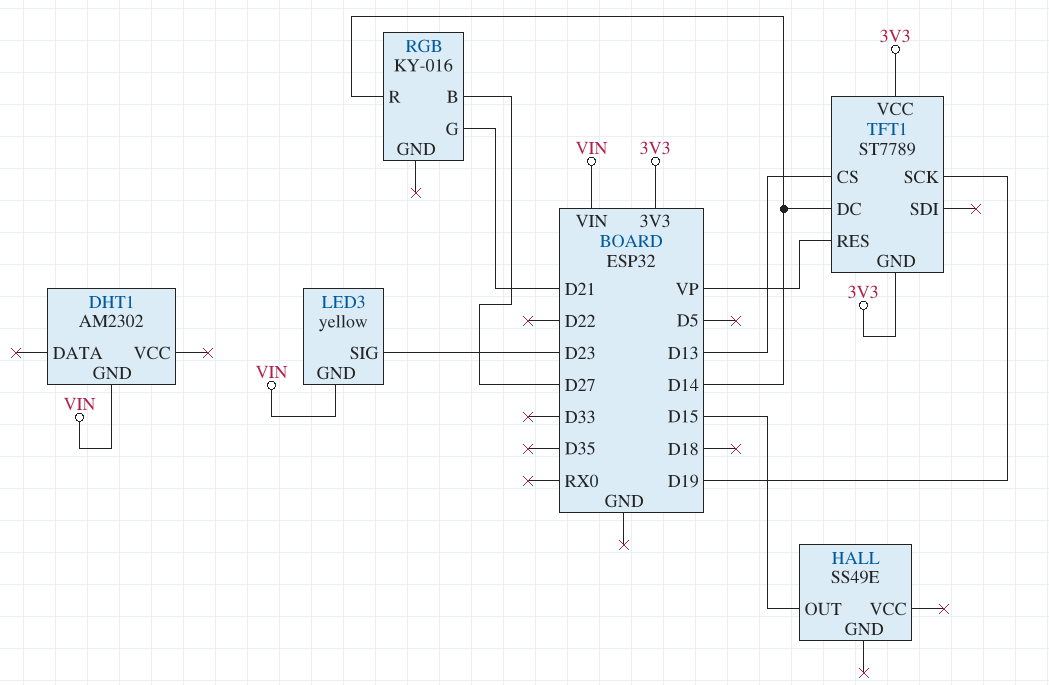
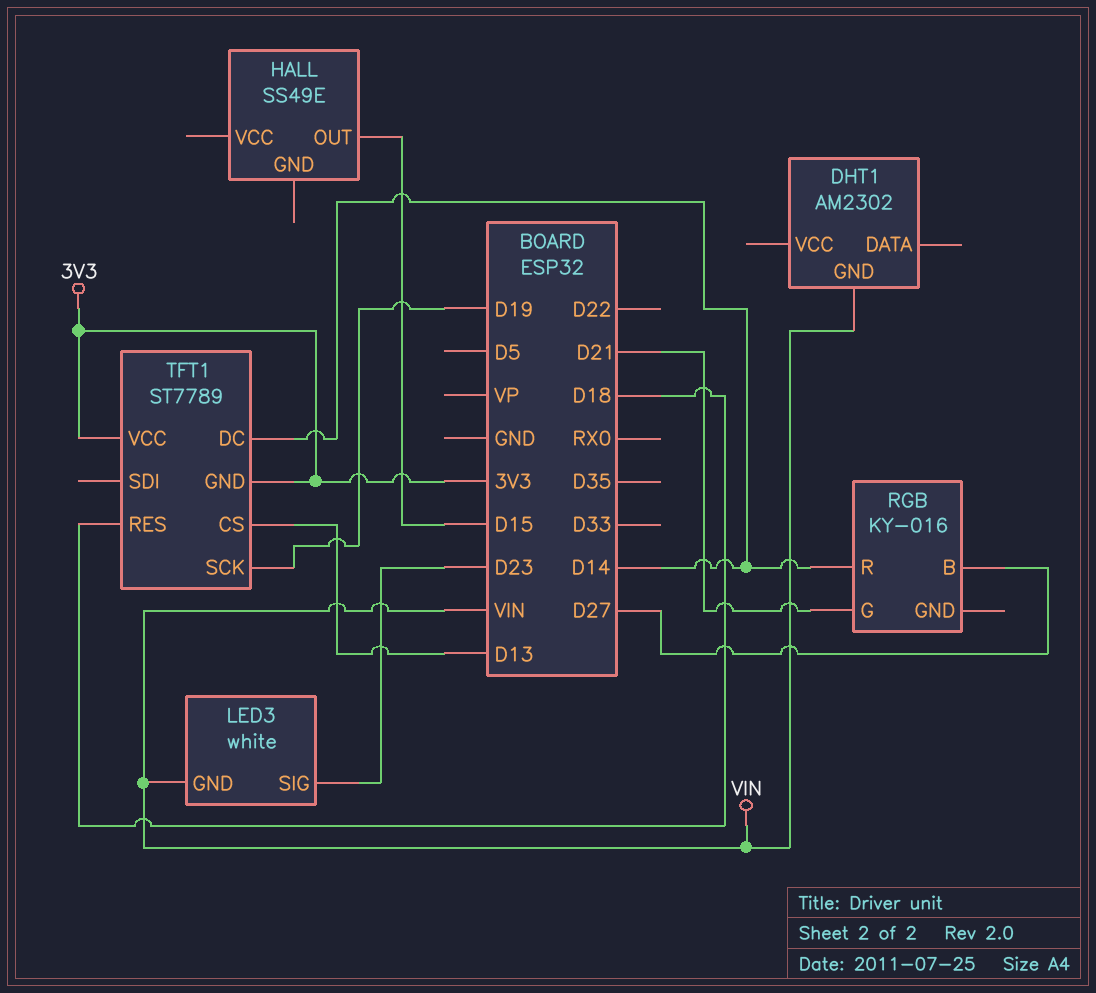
LED3: yellow -> white
TFT1 pin RES: VP -> D18

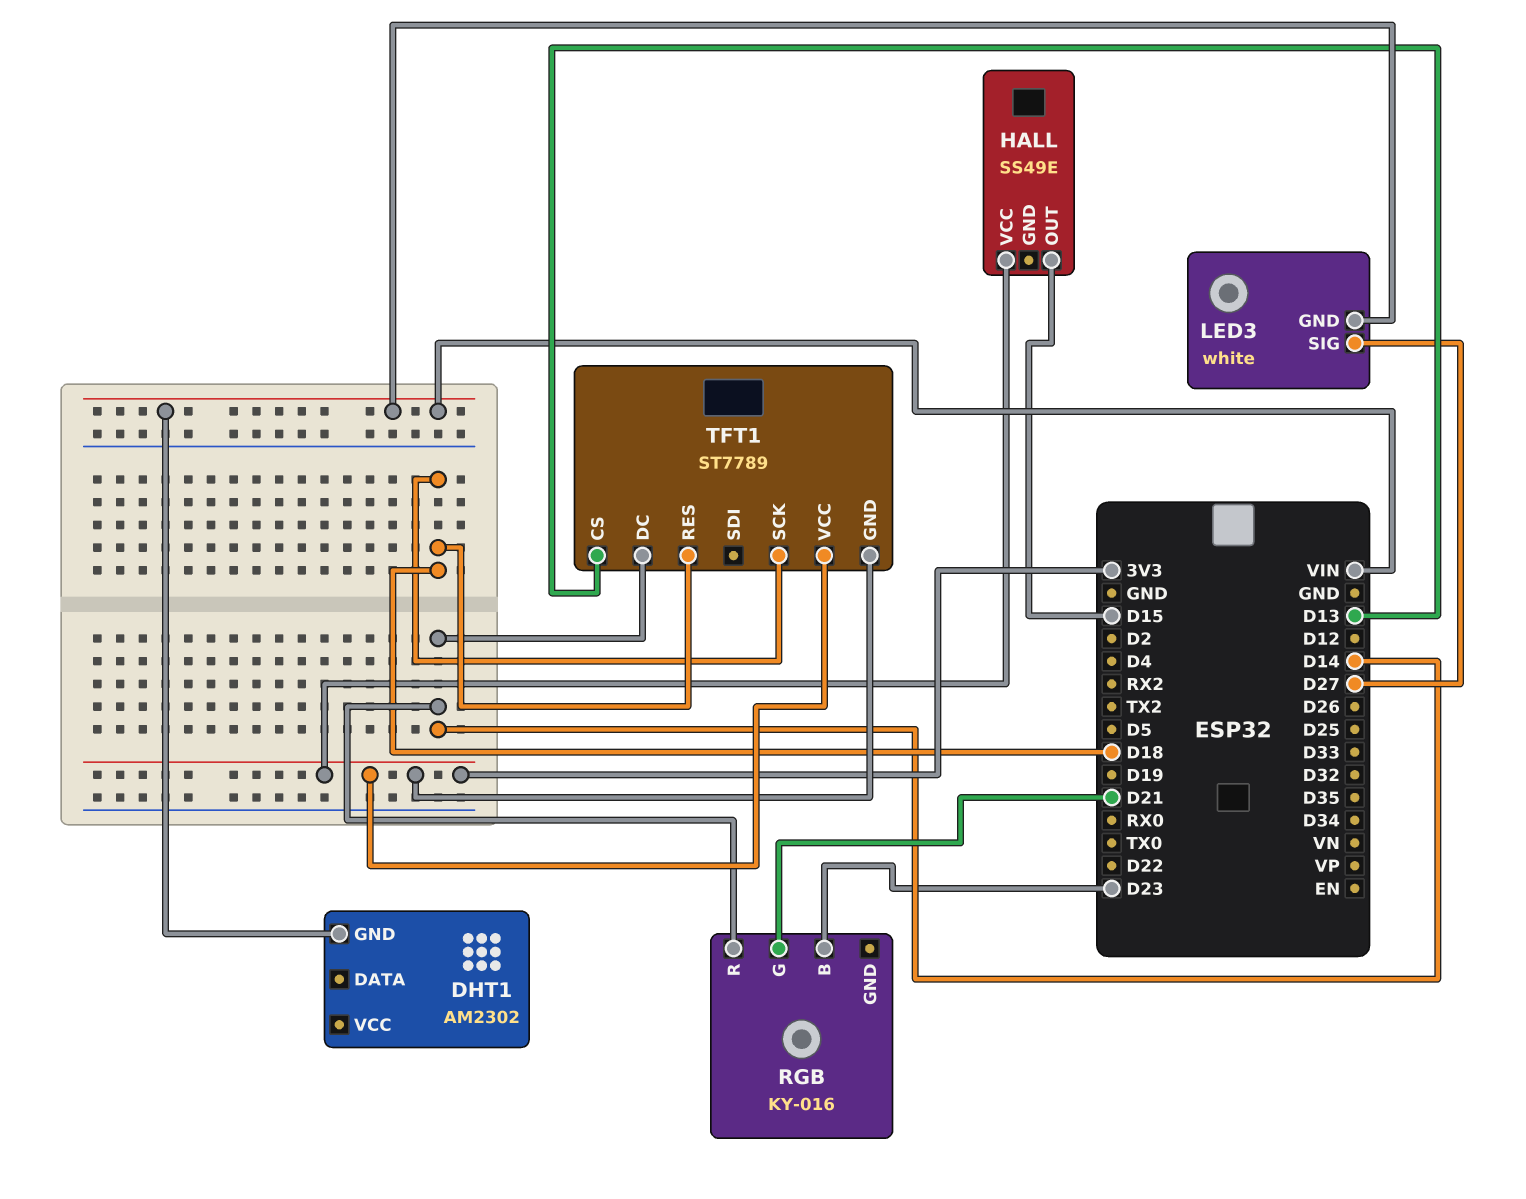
HALL pin VCC: none -> 3V3
LED3 pin SIG: D23 -> D27
RGB pin B: D27 -> D23
TFT1 pin SCK: D19 -> D18

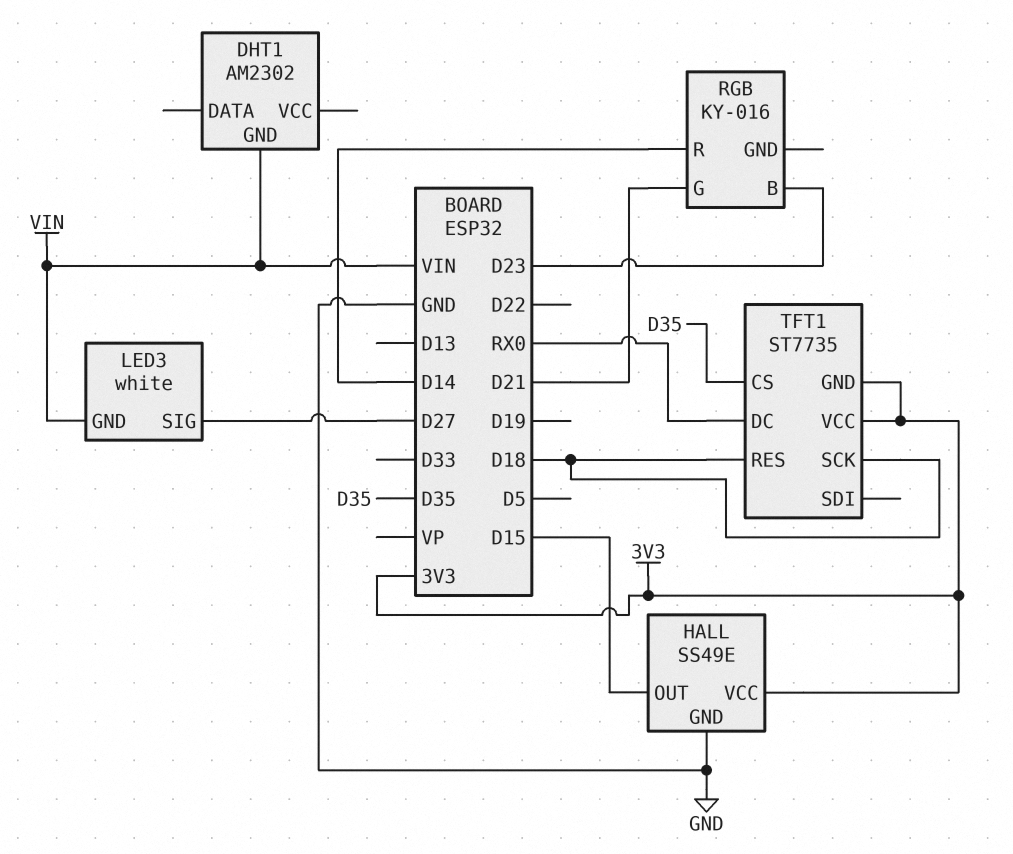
HALL pin GND: none -> GND
TFT1: ST7789 -> ST7735
TFT1 pin CS: D13 -> D35
TFT1 pin DC: D14 -> RX0

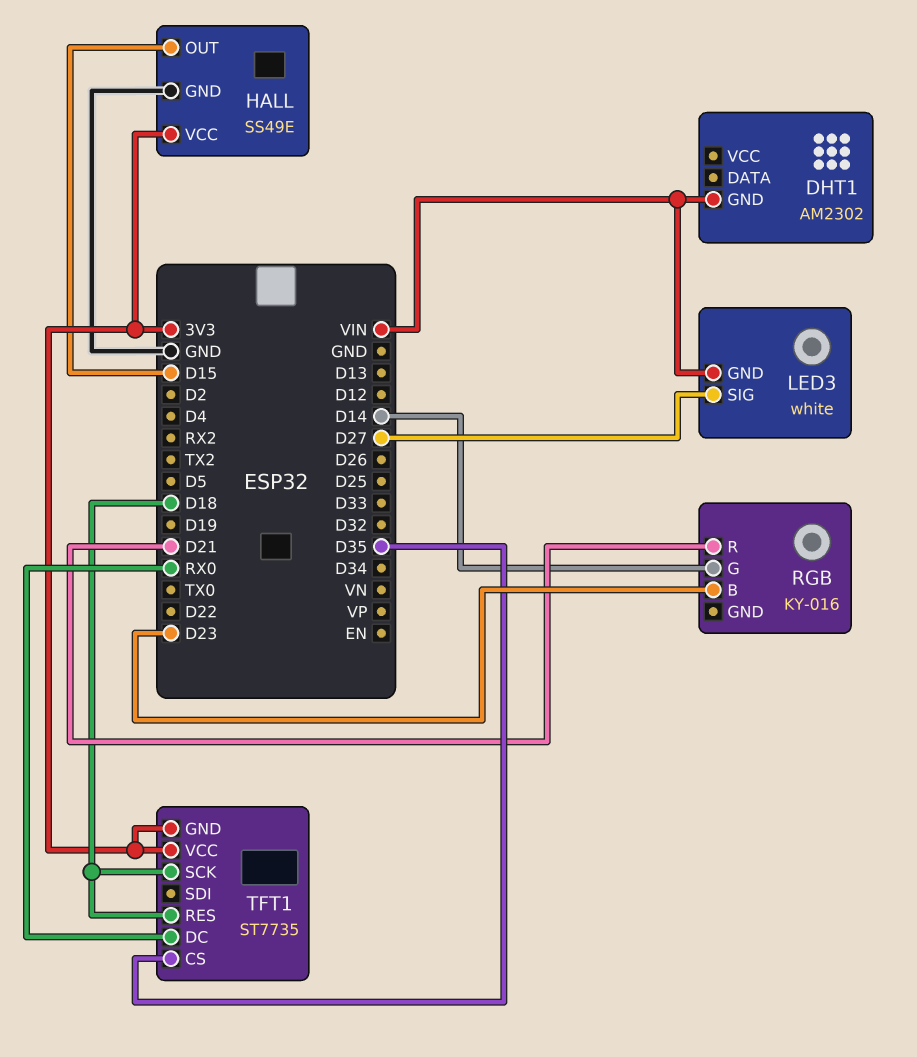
RGB pin G: D21 -> D14
RGB pin R: D14 -> D21

